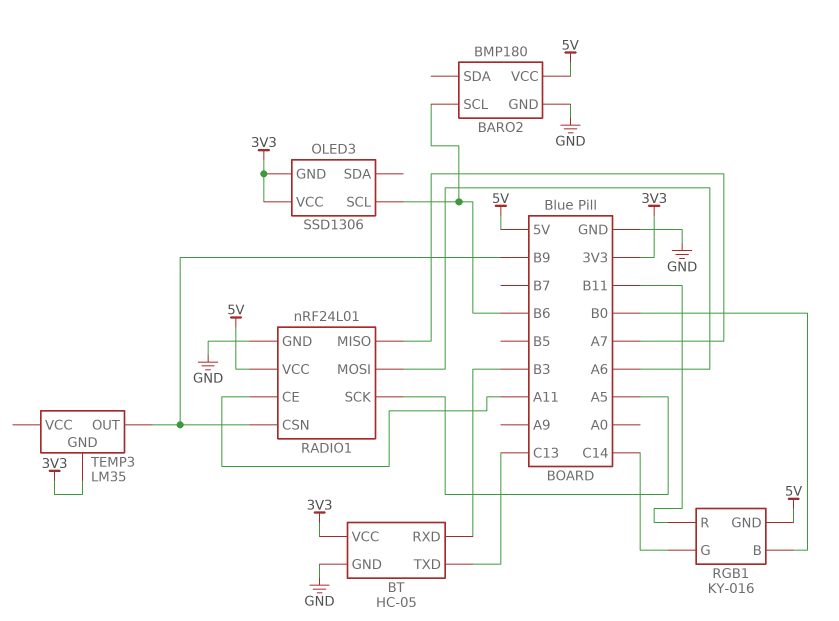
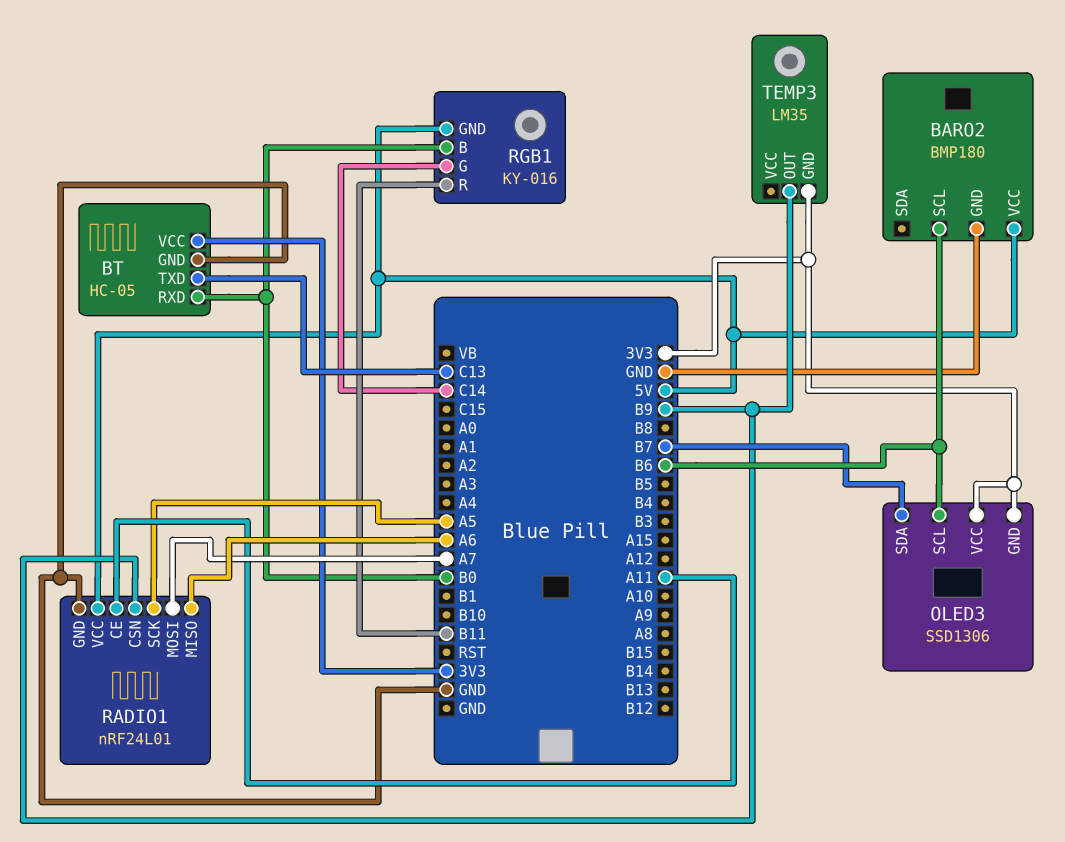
BT pin RXD: B3 -> B0
OLED3 pin SDA: none -> B7
RADIO1 pin MISO: A7 -> A6
RADIO1 pin MOSI: A6 -> A7

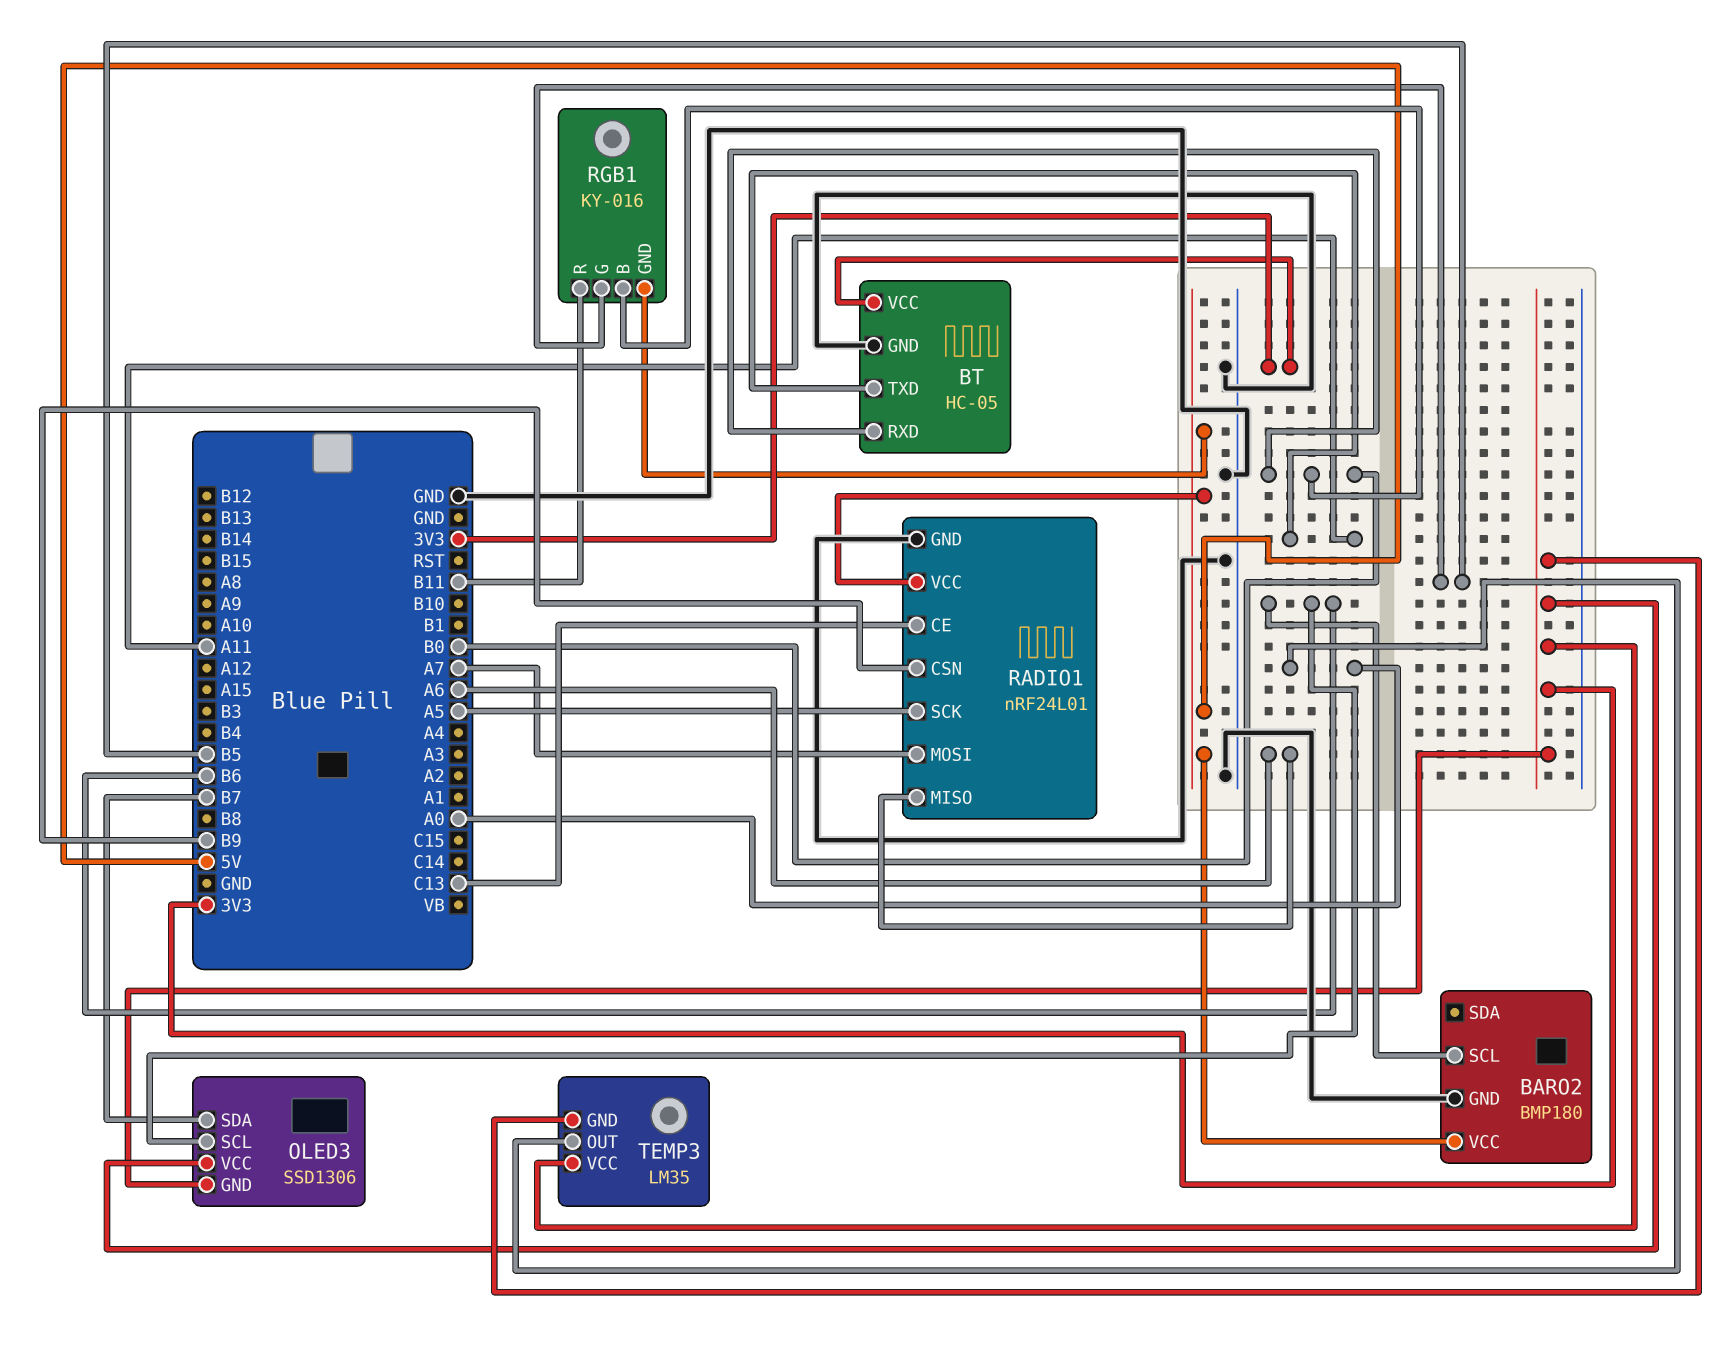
BT pin TXD: C13 -> A11
RADIO1 pin CE: A11 -> C13
RGB1 pin G: C14 -> B5
TEMP3 pin OUT: B9 -> A0
TEMP3 pin VCC: none -> 3V3

